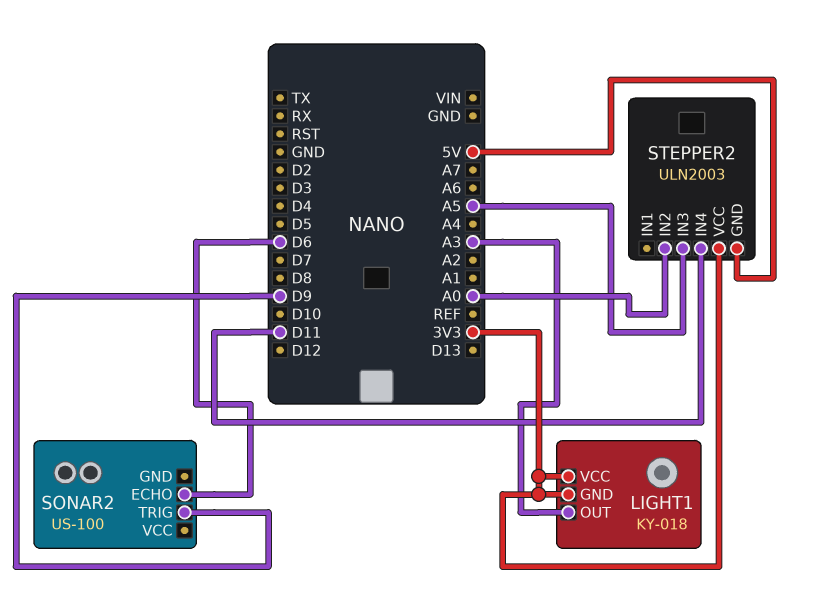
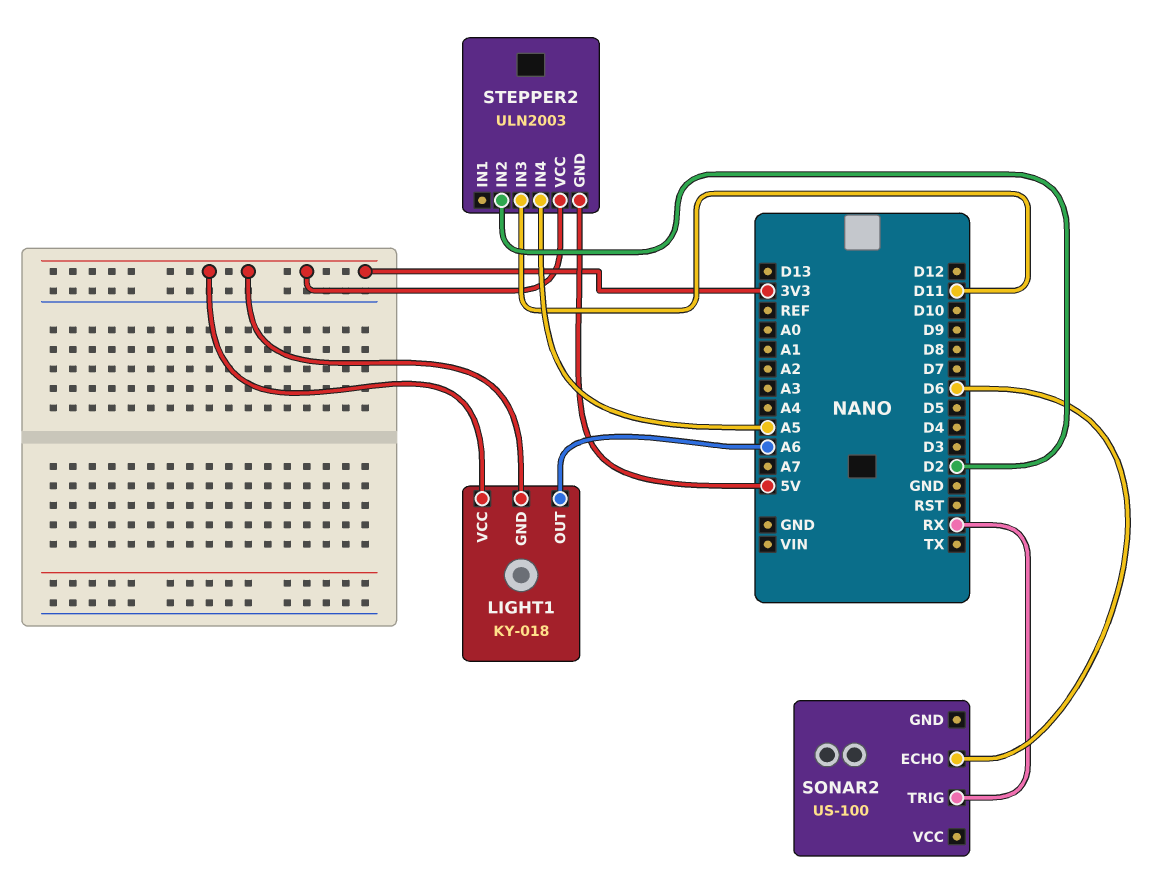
LIGHT1 pin OUT: A3 -> A6
SONAR2 pin TRIG: D9 -> RX
STEPPER2 pin IN2: A0 -> D2
STEPPER2 pin IN3: A5 -> D11
STEPPER2 pin IN4: D11 -> A5

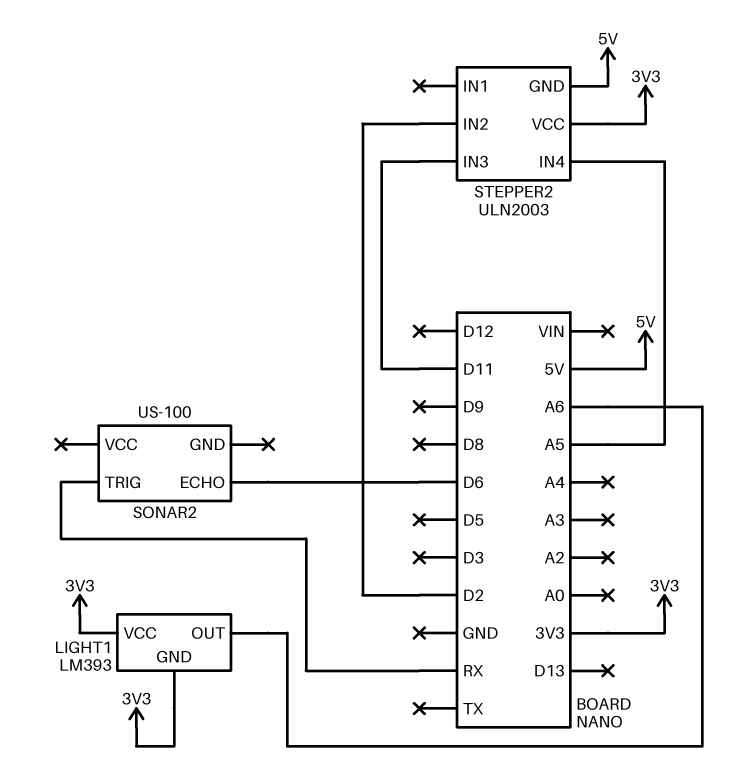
LIGHT1: KY-018 -> LM393

